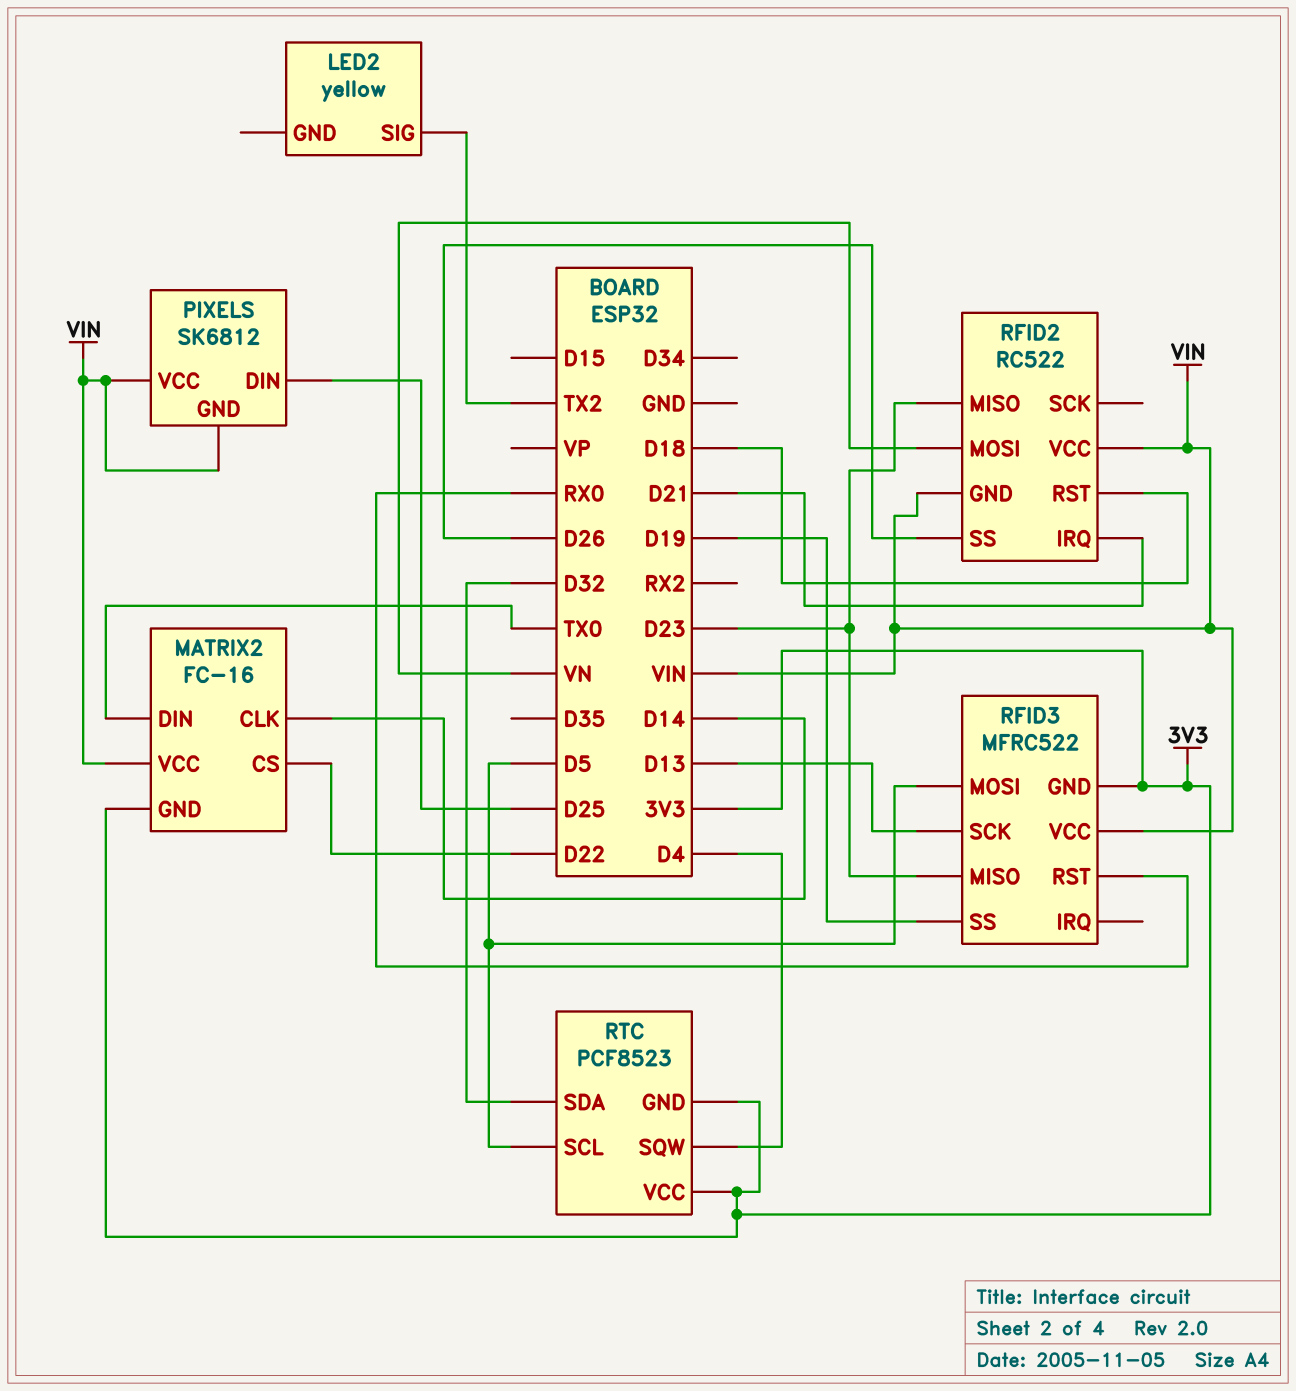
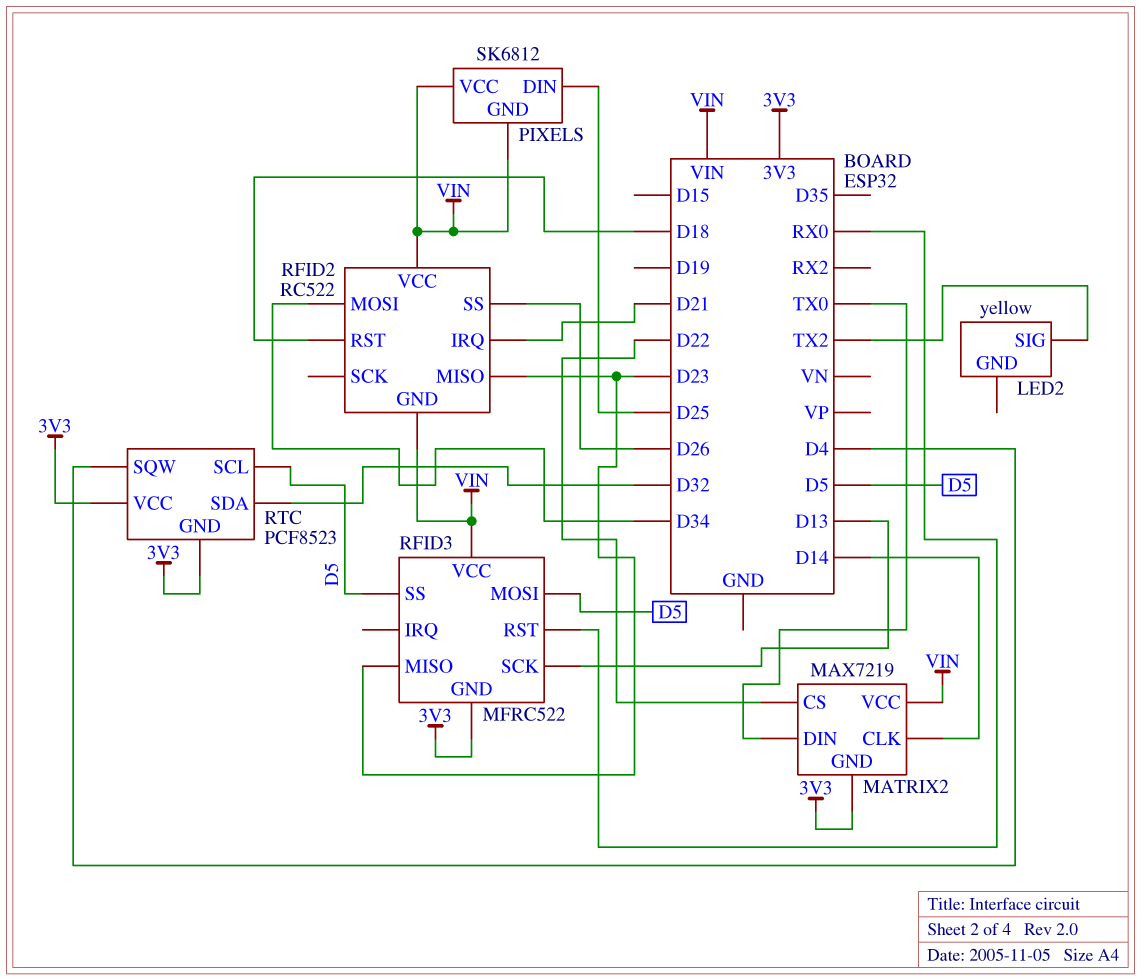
MATRIX2: FC-16 -> MAX7219
RFID2 pin MOSI: VN -> D34
RFID3 pin SS: D19 -> D5

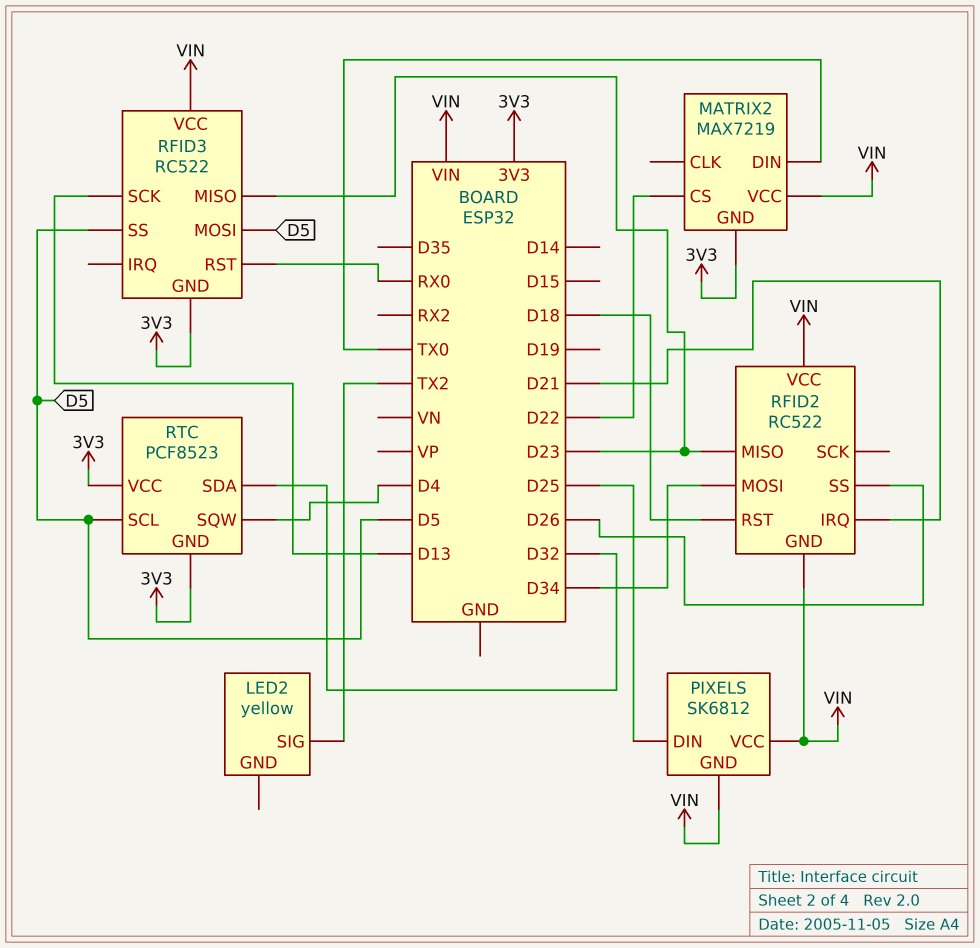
MATRIX2 pin CLK: D14 -> none
RFID3: MFRC522 -> RC522

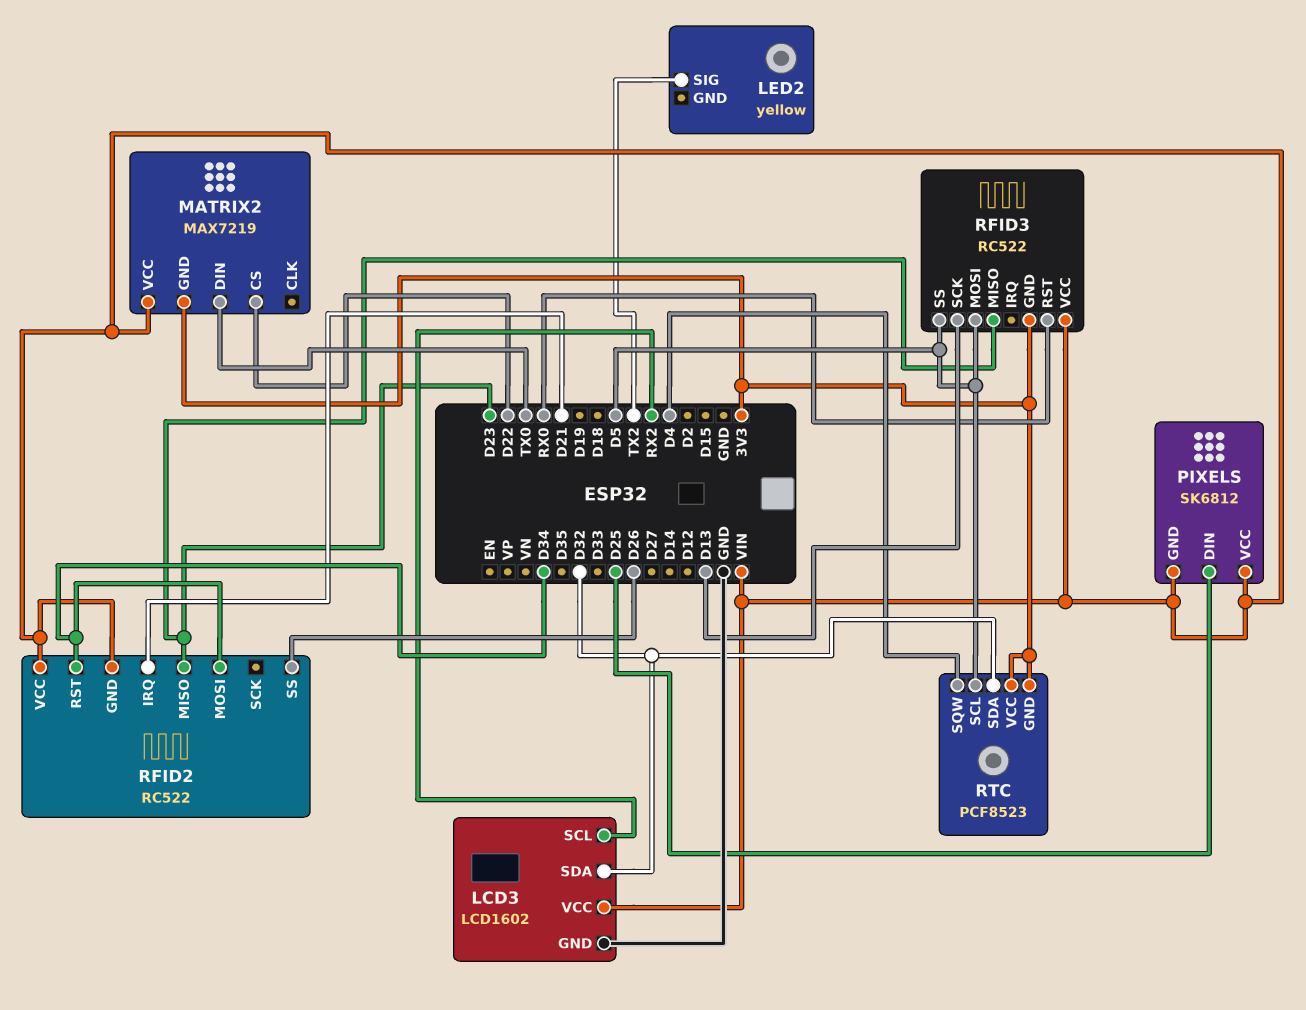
LCD3: none -> LCD1602
LCD3 pin GND: none -> GND
LCD3 pin SCL: none -> RX2
LCD3 pin SDA: none -> D32
LCD3 pin VCC: none -> VIN
RFID2 pin RST: D18 -> D34

